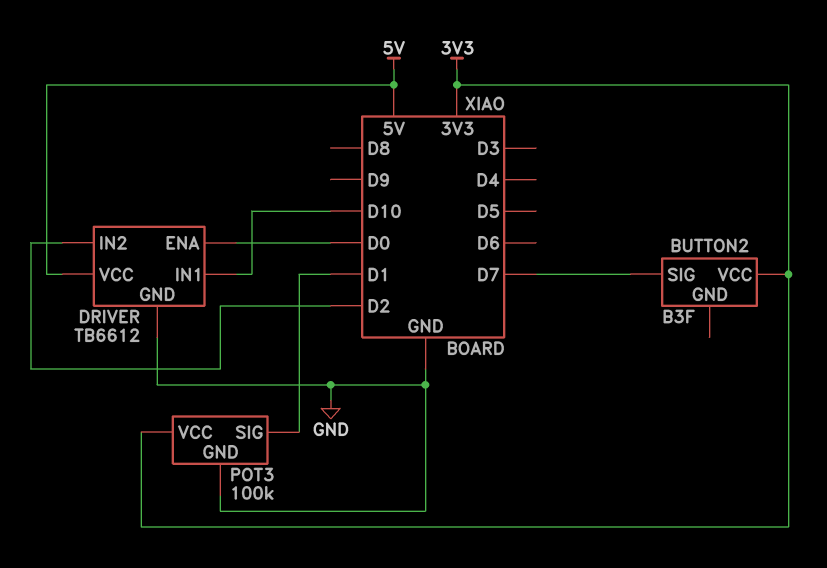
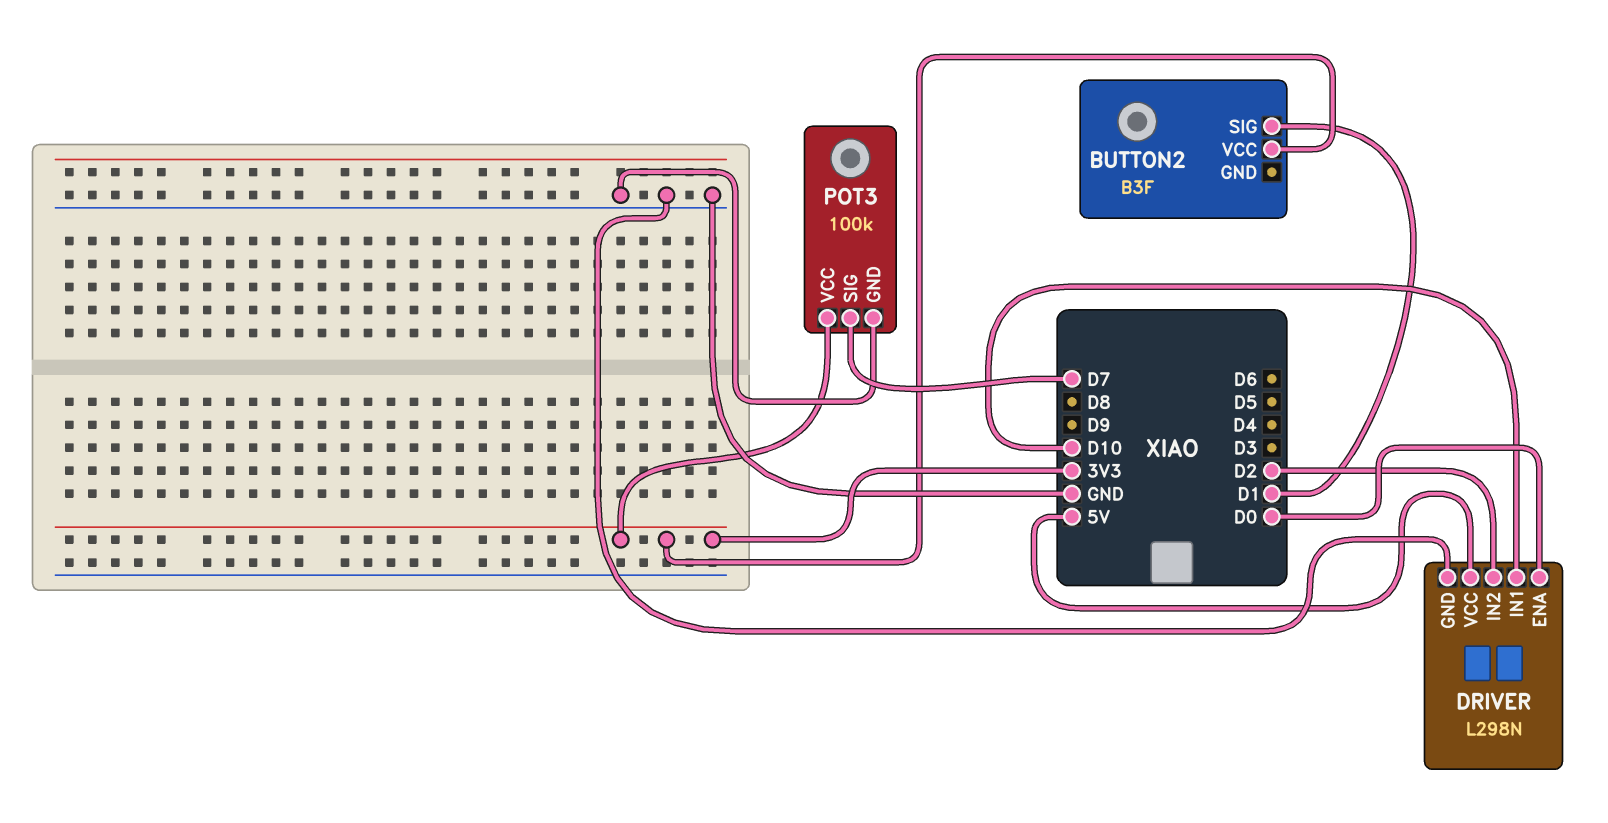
BUTTON2 pin SIG: D7 -> D1
DRIVER: TB6612 -> L298N
POT3 pin SIG: D1 -> D7

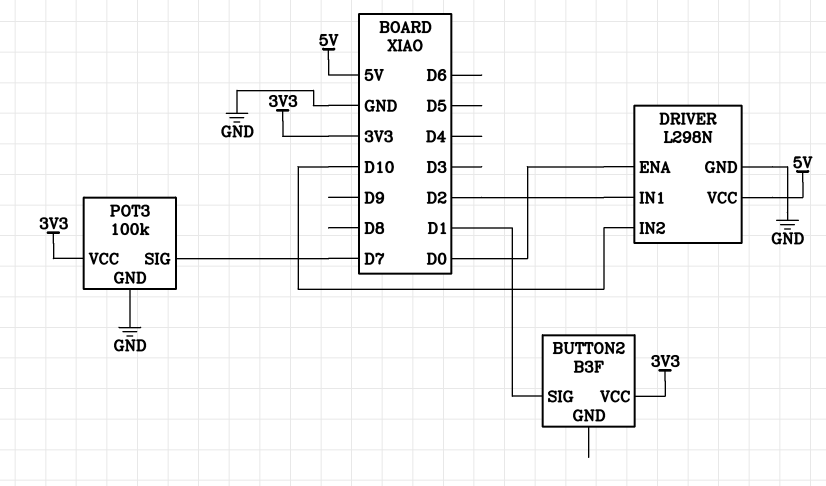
DRIVER pin IN1: D10 -> D2
DRIVER pin IN2: D2 -> D10

